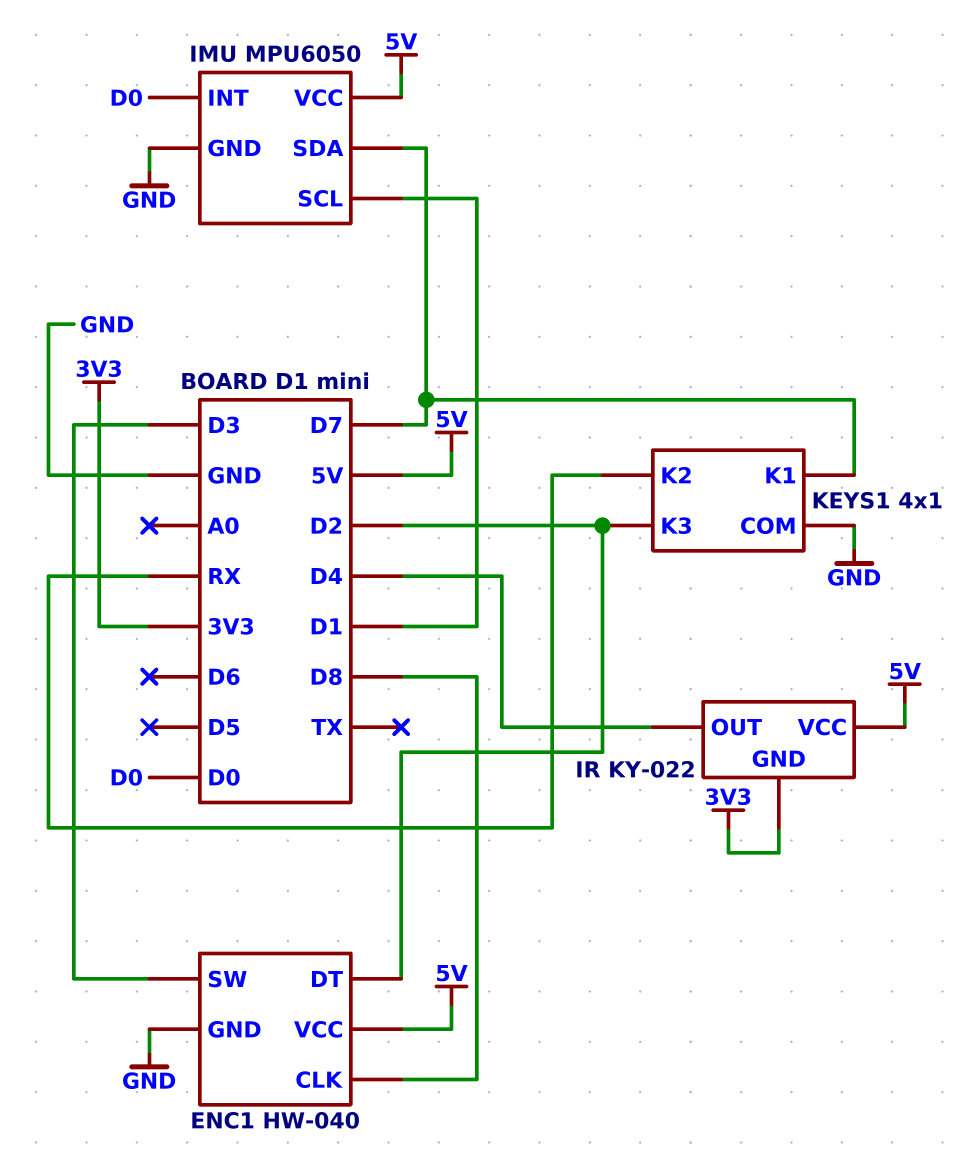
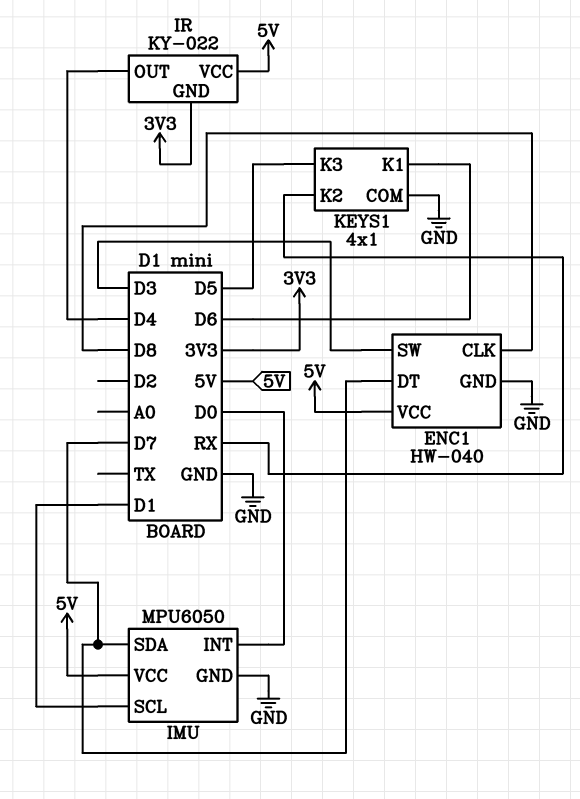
ENC1 pin DT: D2 -> D7
KEYS1 pin K1: D7 -> D6
KEYS1 pin K3: D2 -> D5

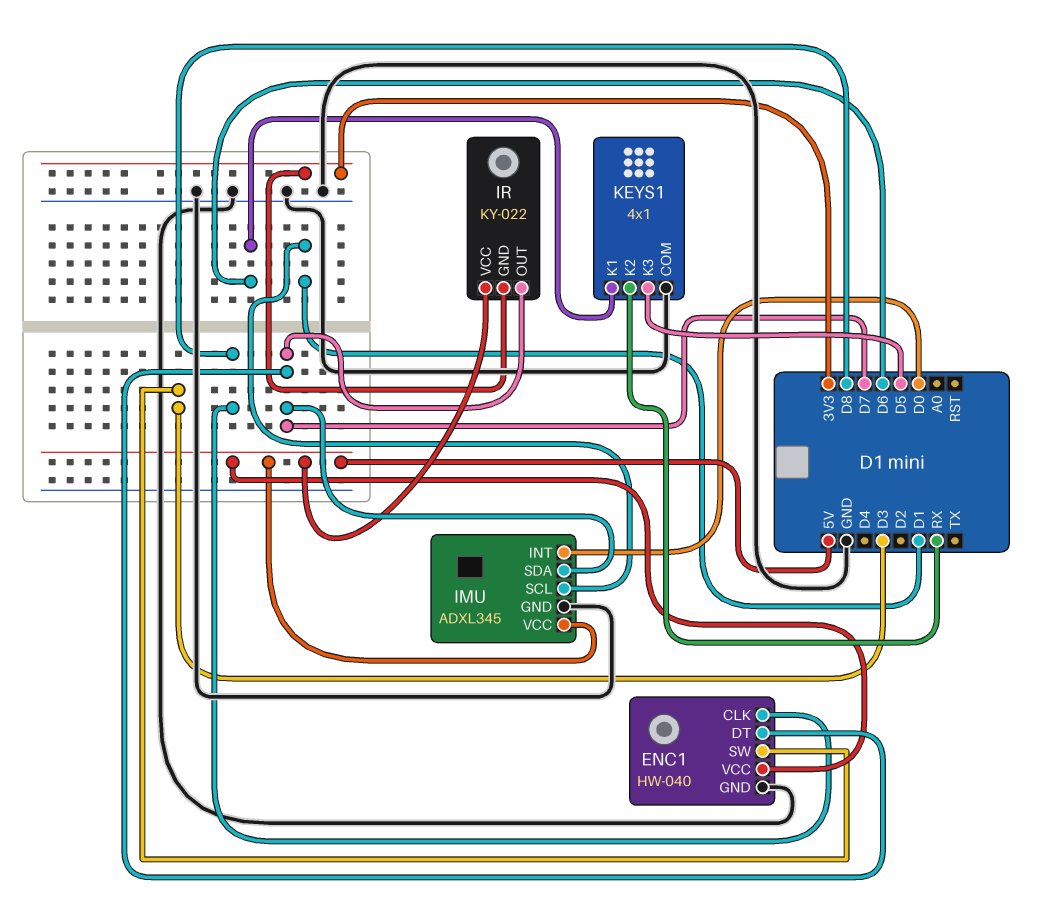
IMU: MPU6050 -> ADXL345
IR pin OUT: D4 -> D7

